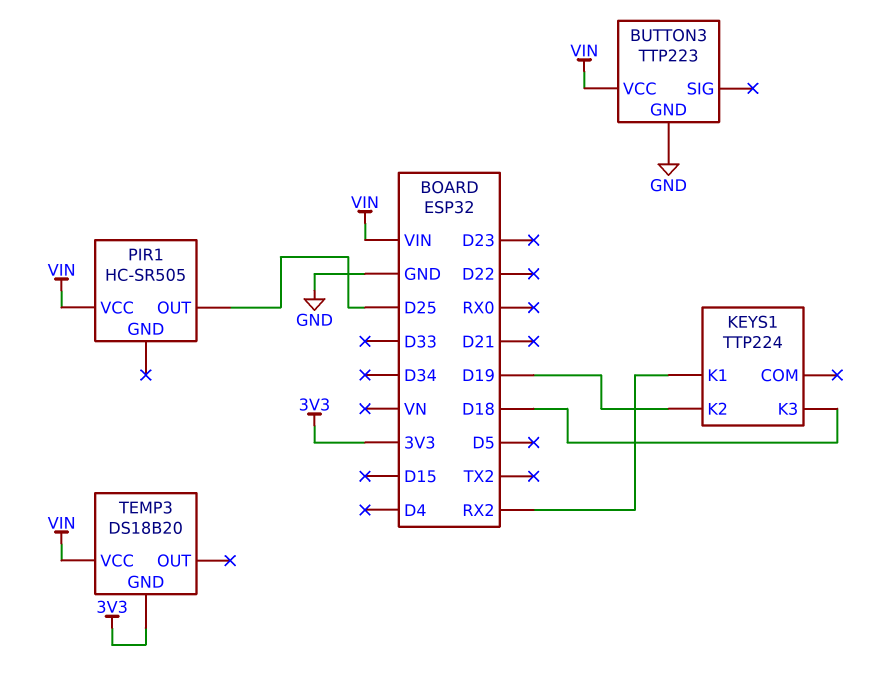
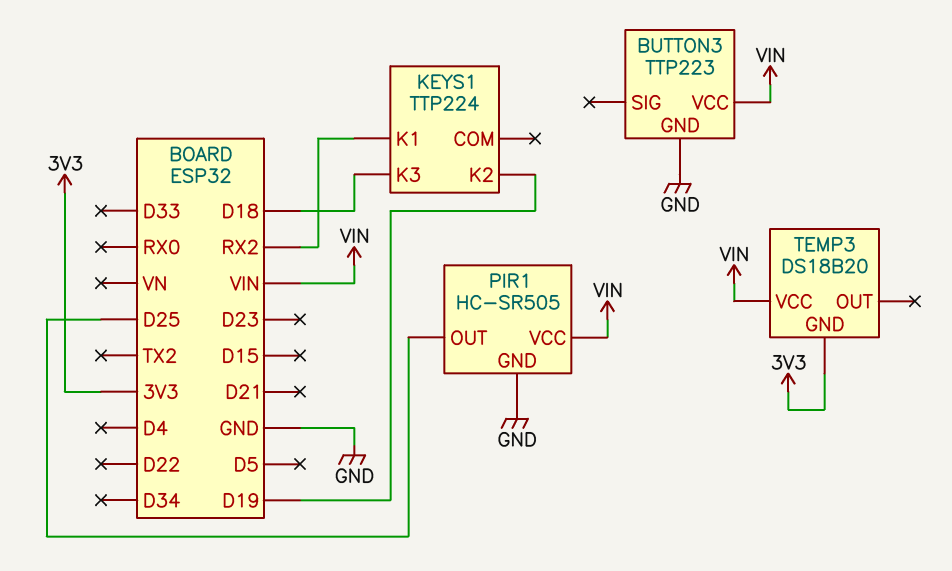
PIR1 pin GND: none -> GND

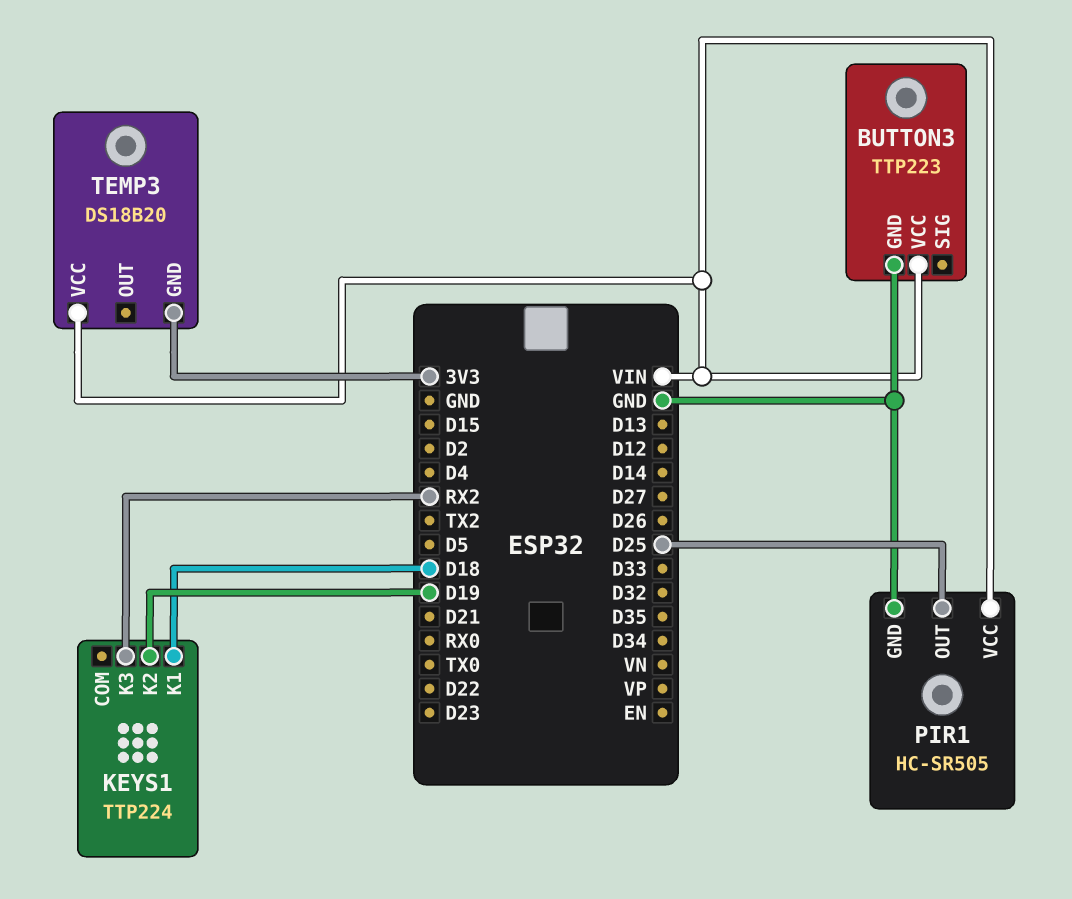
KEYS1 pin K1: RX2 -> D18
KEYS1 pin K3: D18 -> RX2

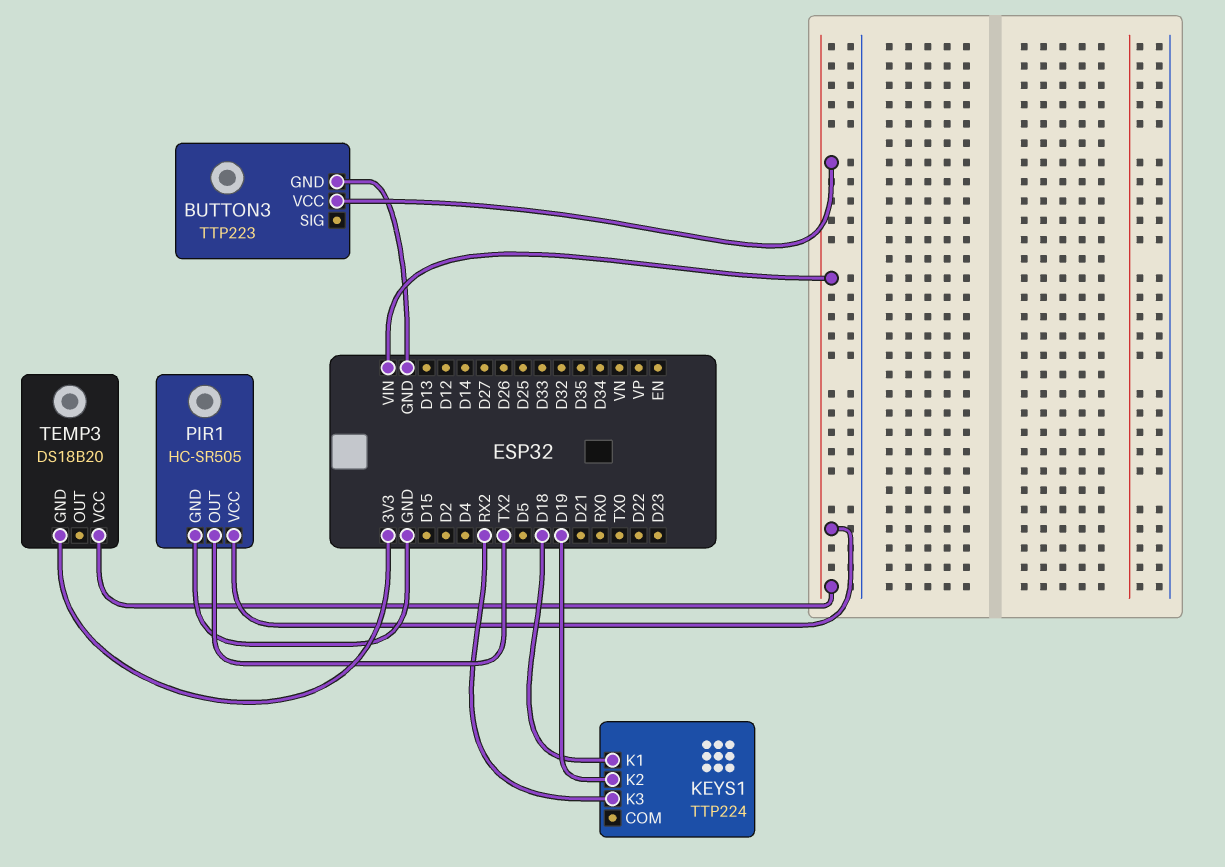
PIR1 pin OUT: D25 -> TX2

